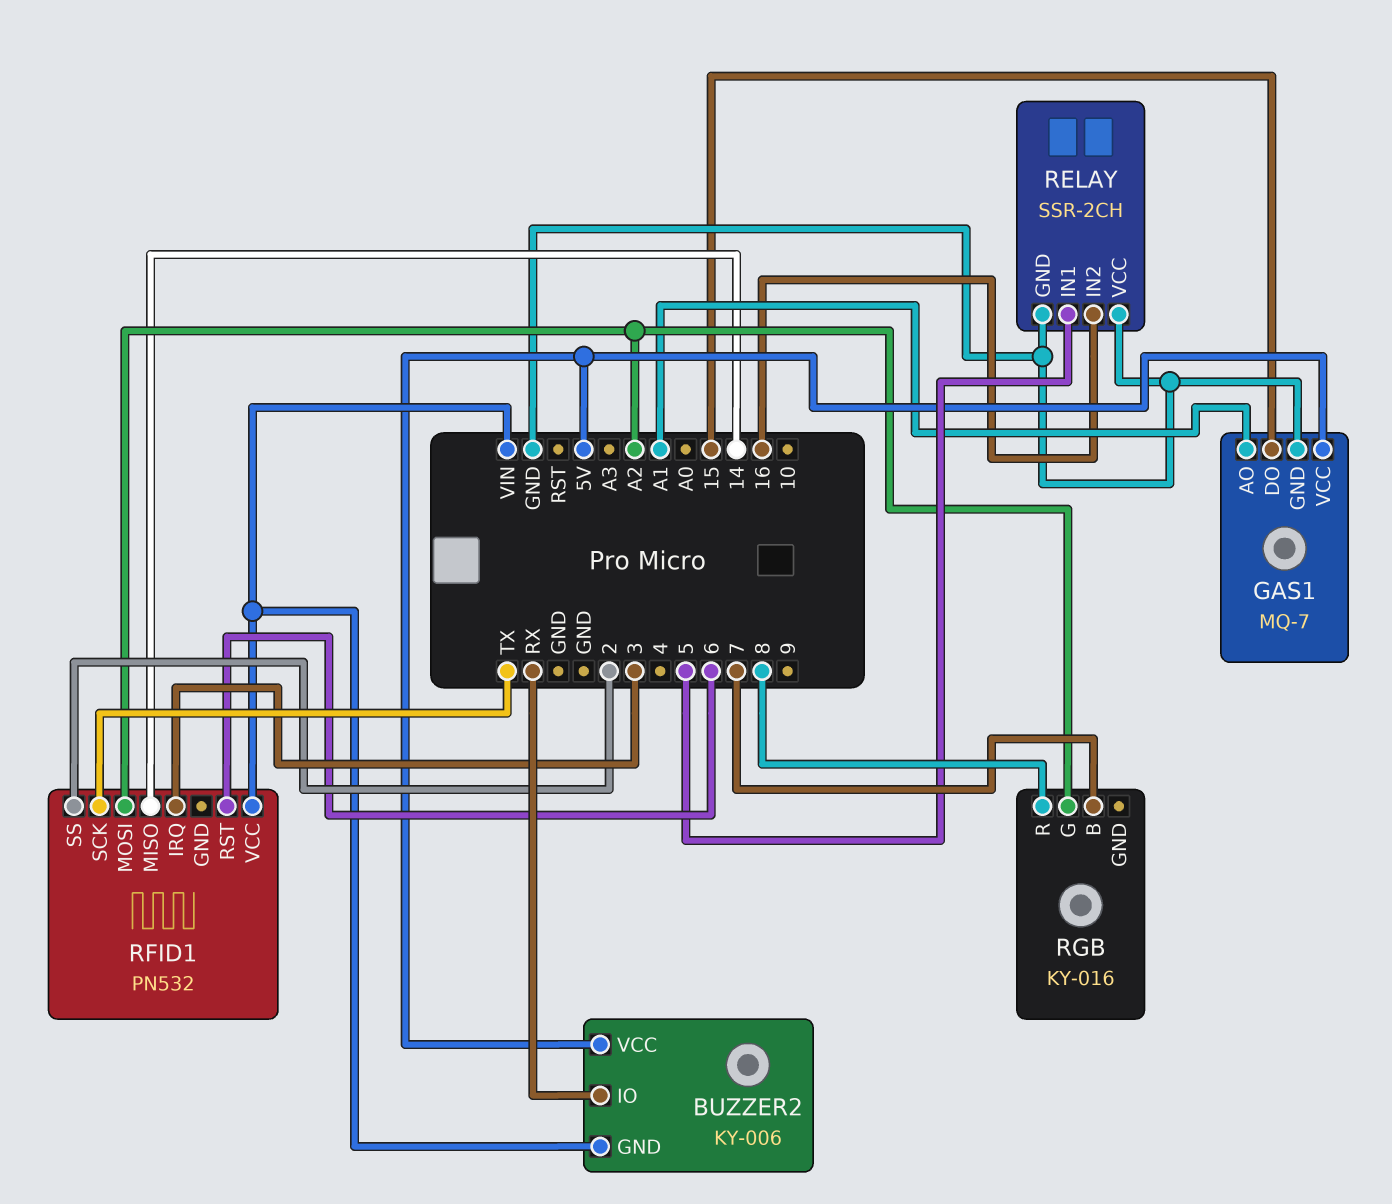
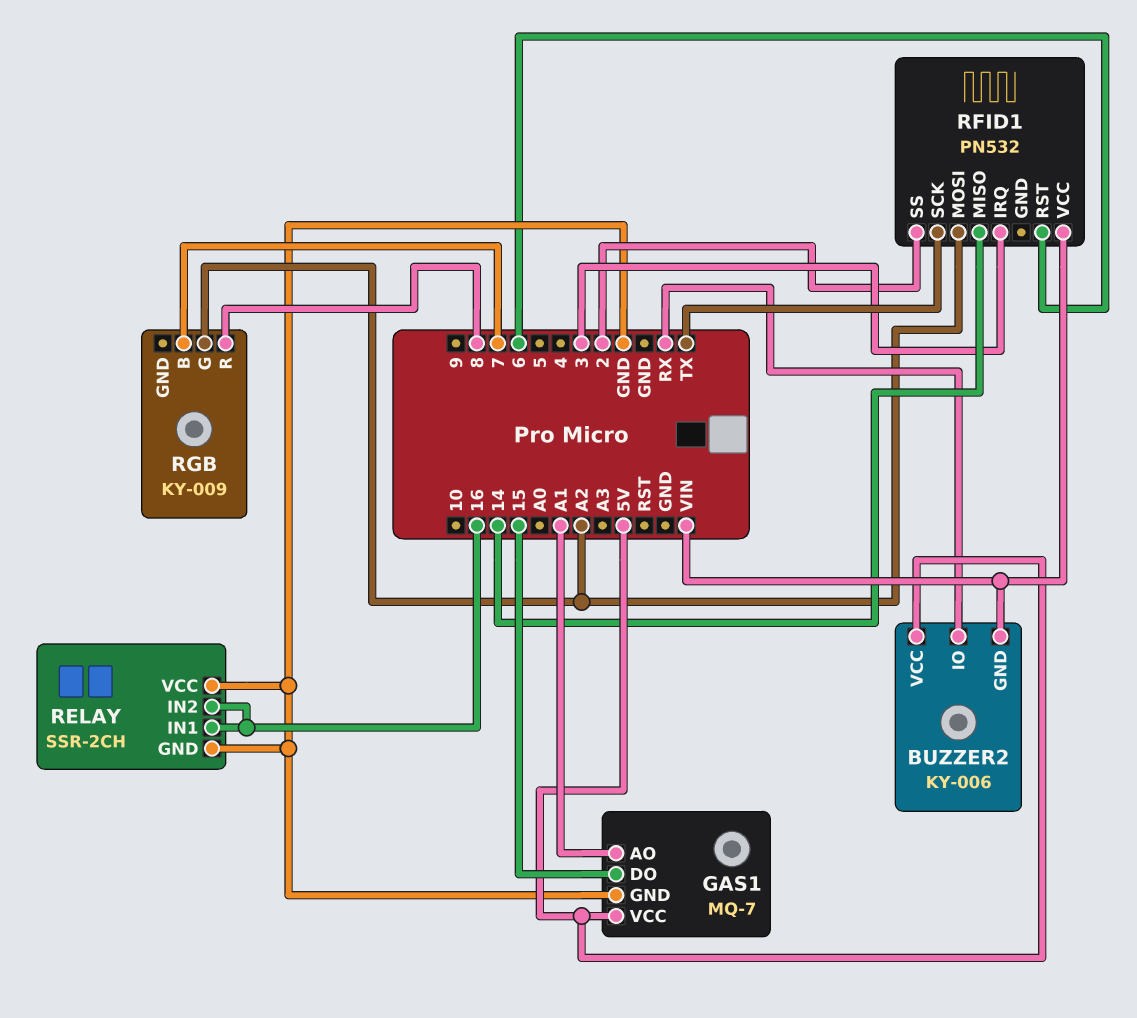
RELAY pin IN1: 5 -> 16
RGB: KY-016 -> KY-009

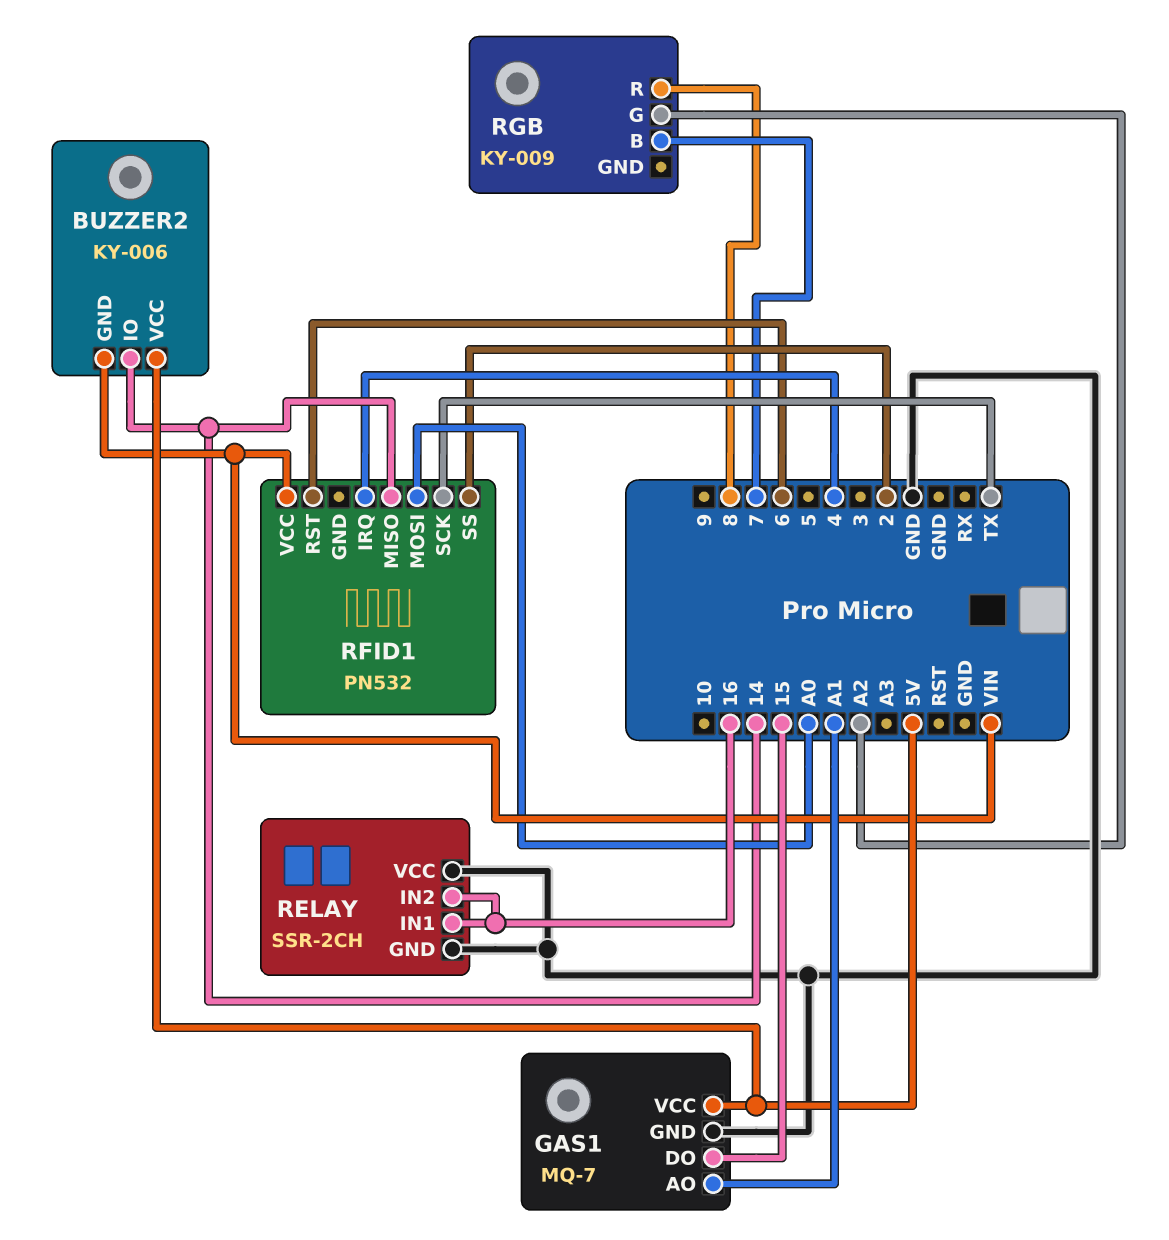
BUZZER2 pin IO: RX -> 14
RFID1 pin IRQ: 3 -> 4
RFID1 pin MOSI: A2 -> A0

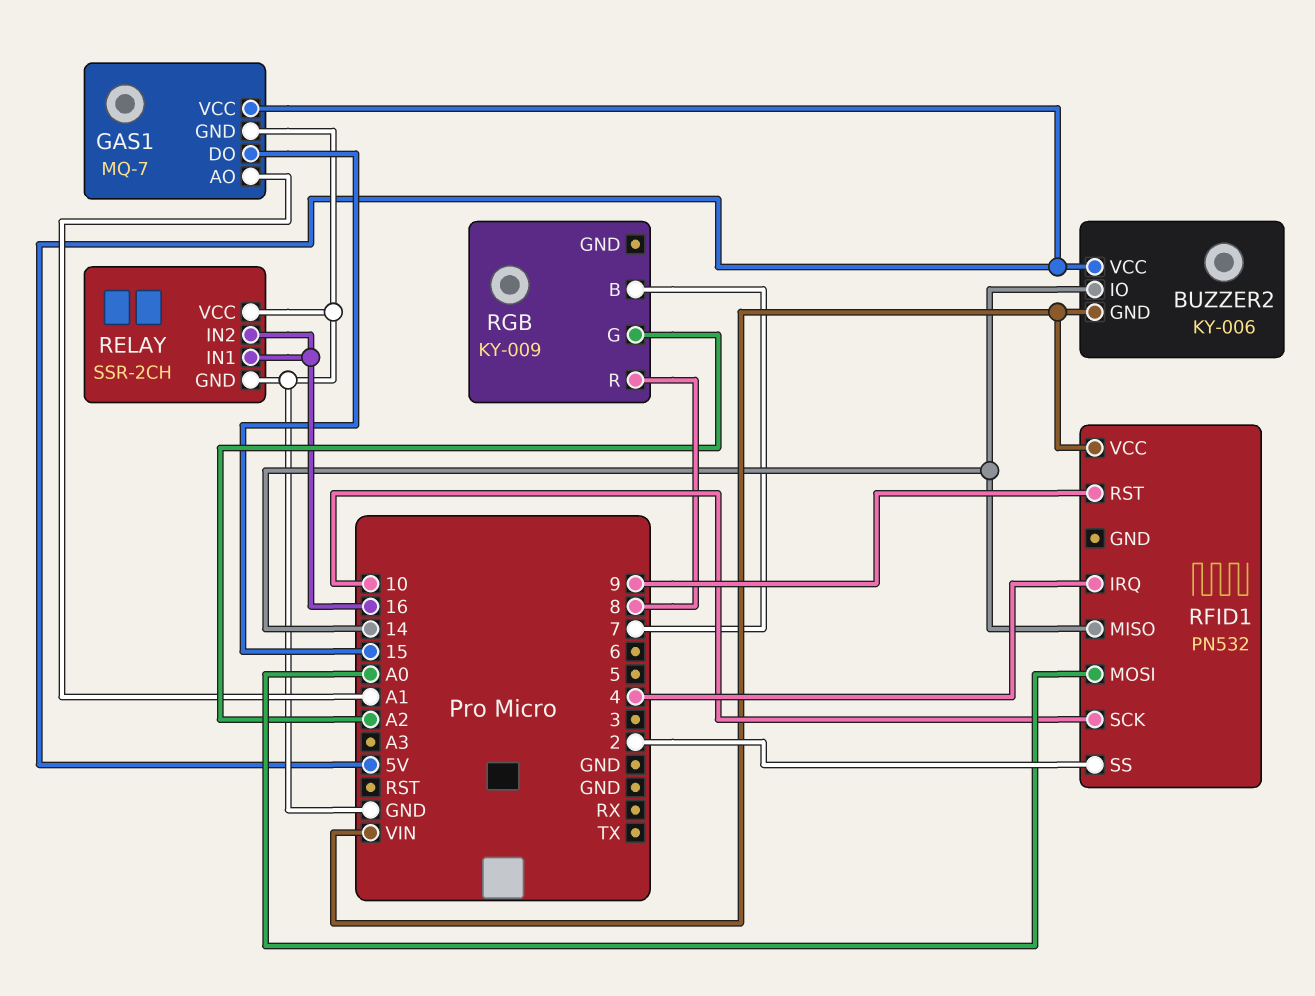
RFID1 pin RST: 6 -> 9
RFID1 pin SCK: TX -> 10

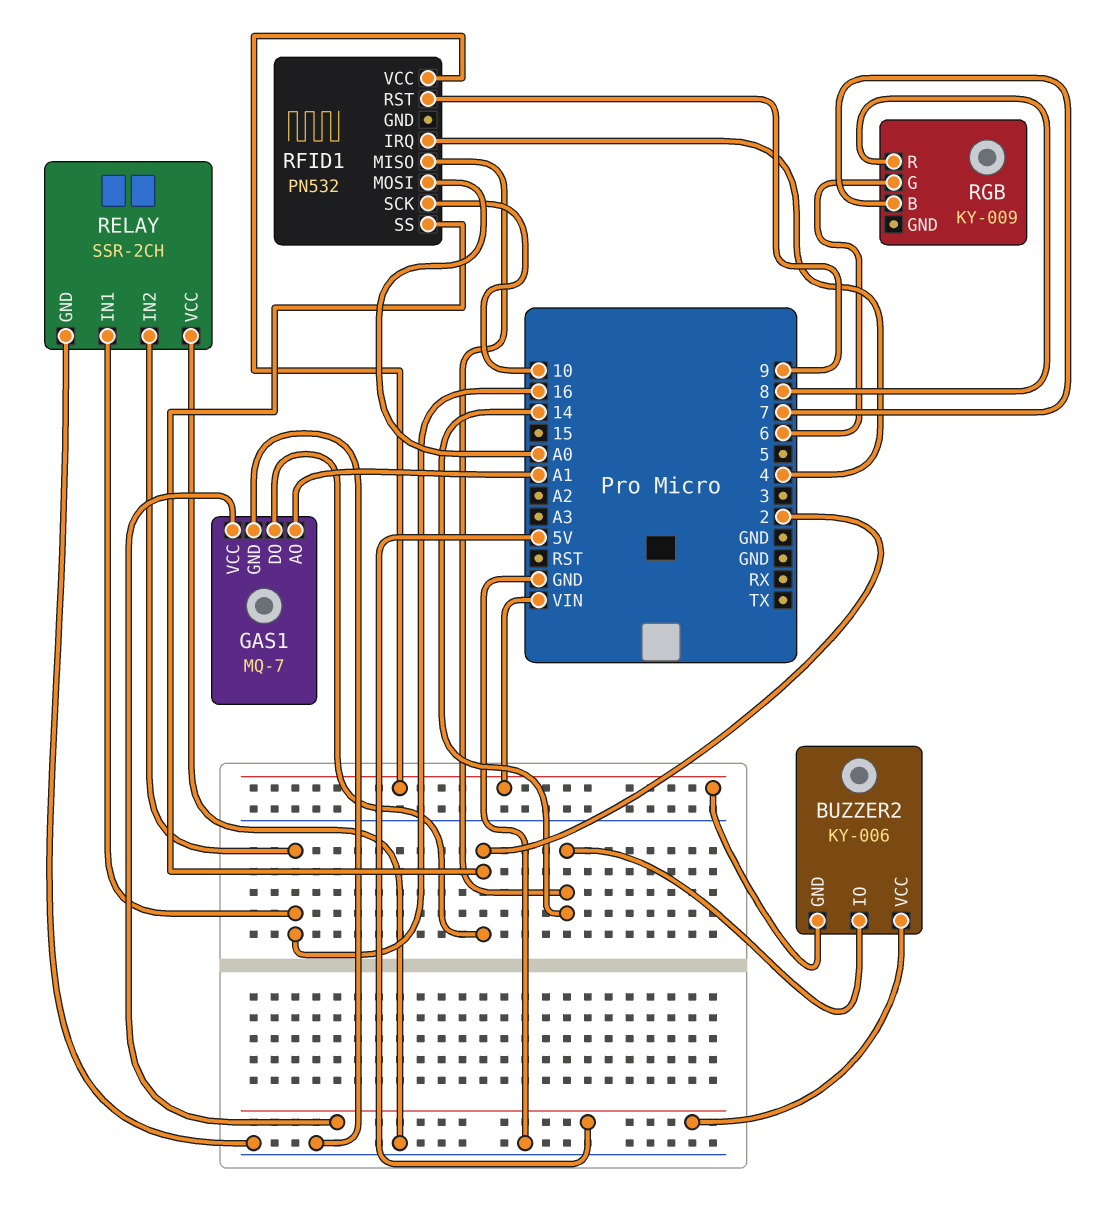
GAS1 pin DO: 15 -> 2
RGB pin G: A2 -> 6

